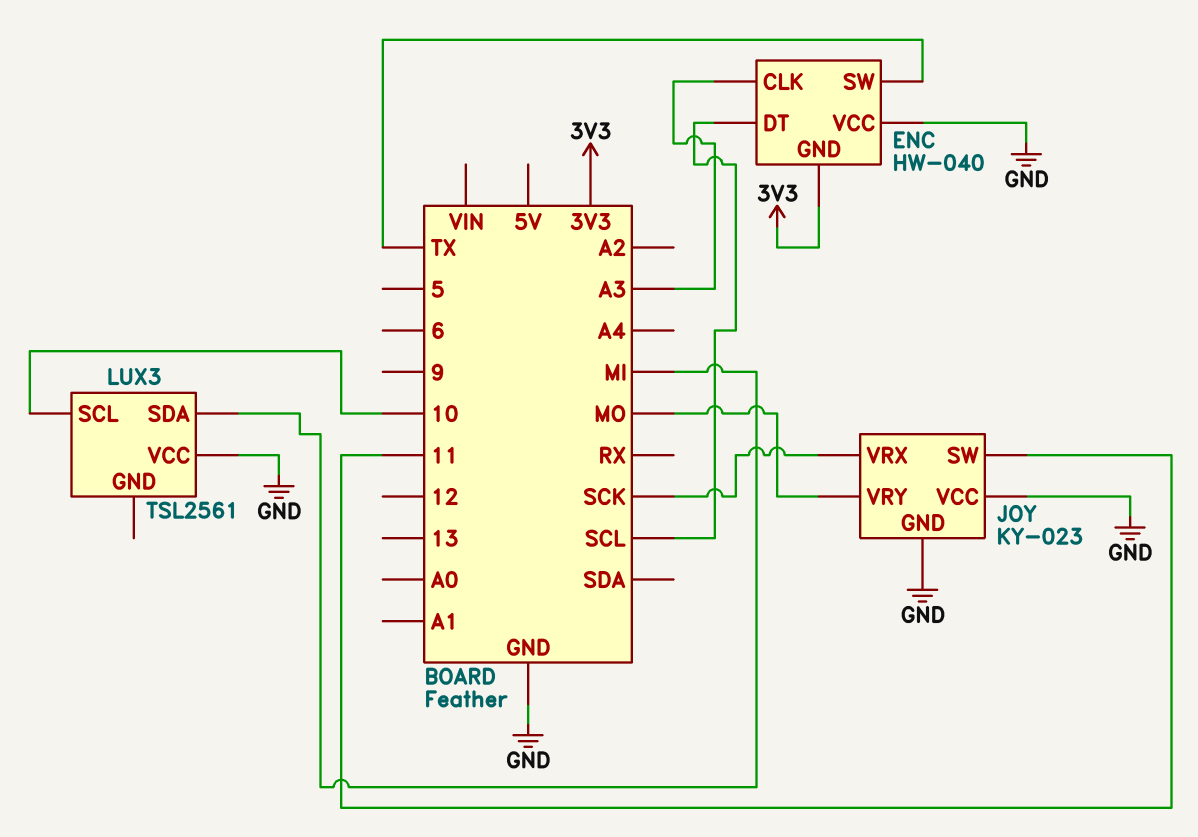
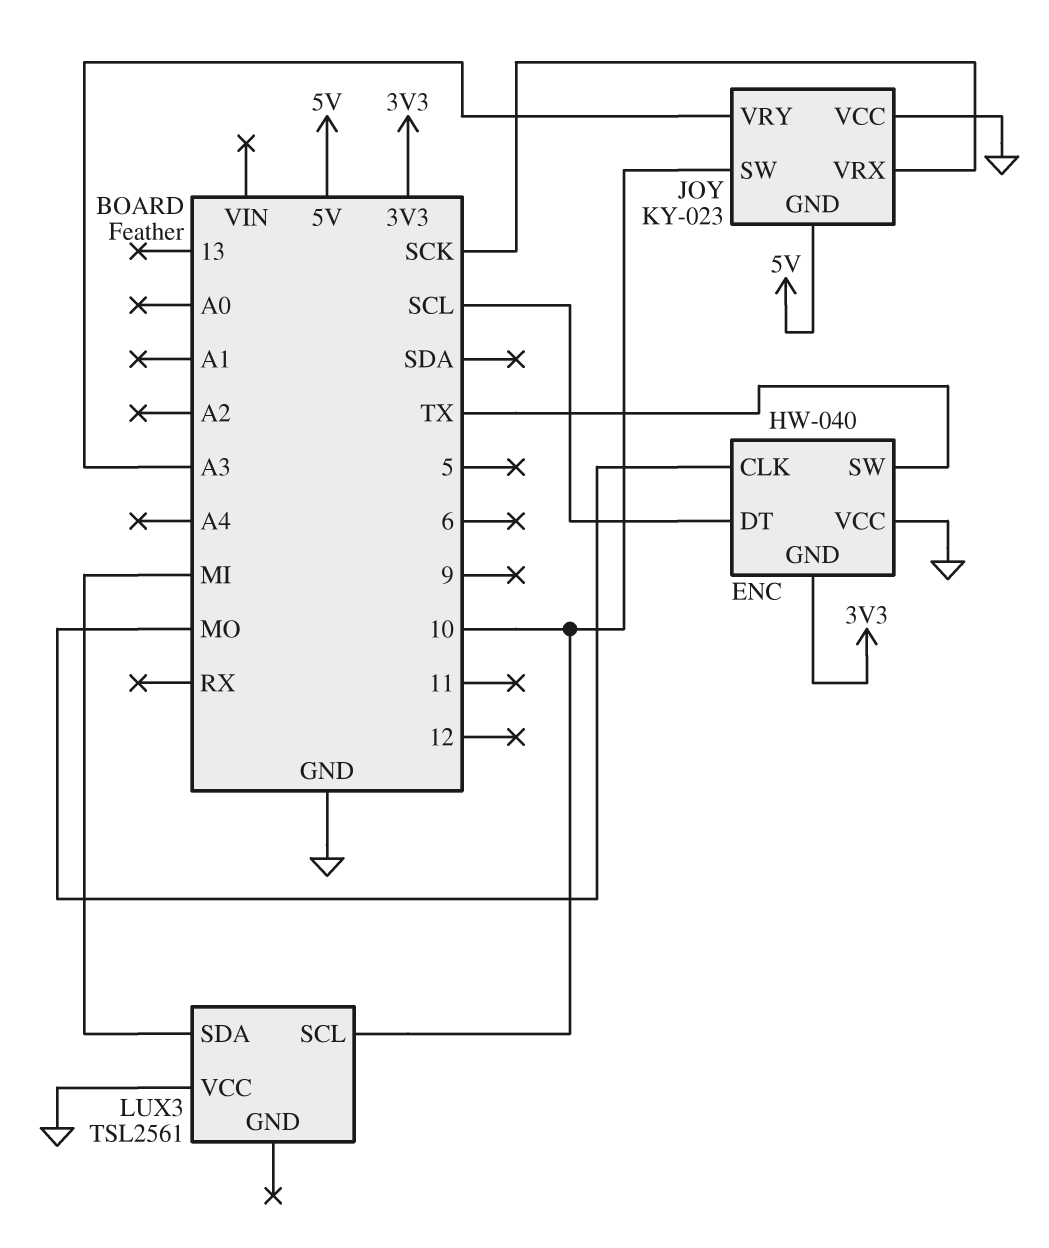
ENC pin CLK: A3 -> MO
JOY pin GND: GND -> 5V
JOY pin SW: 11 -> 10
JOY pin VRY: MO -> A3

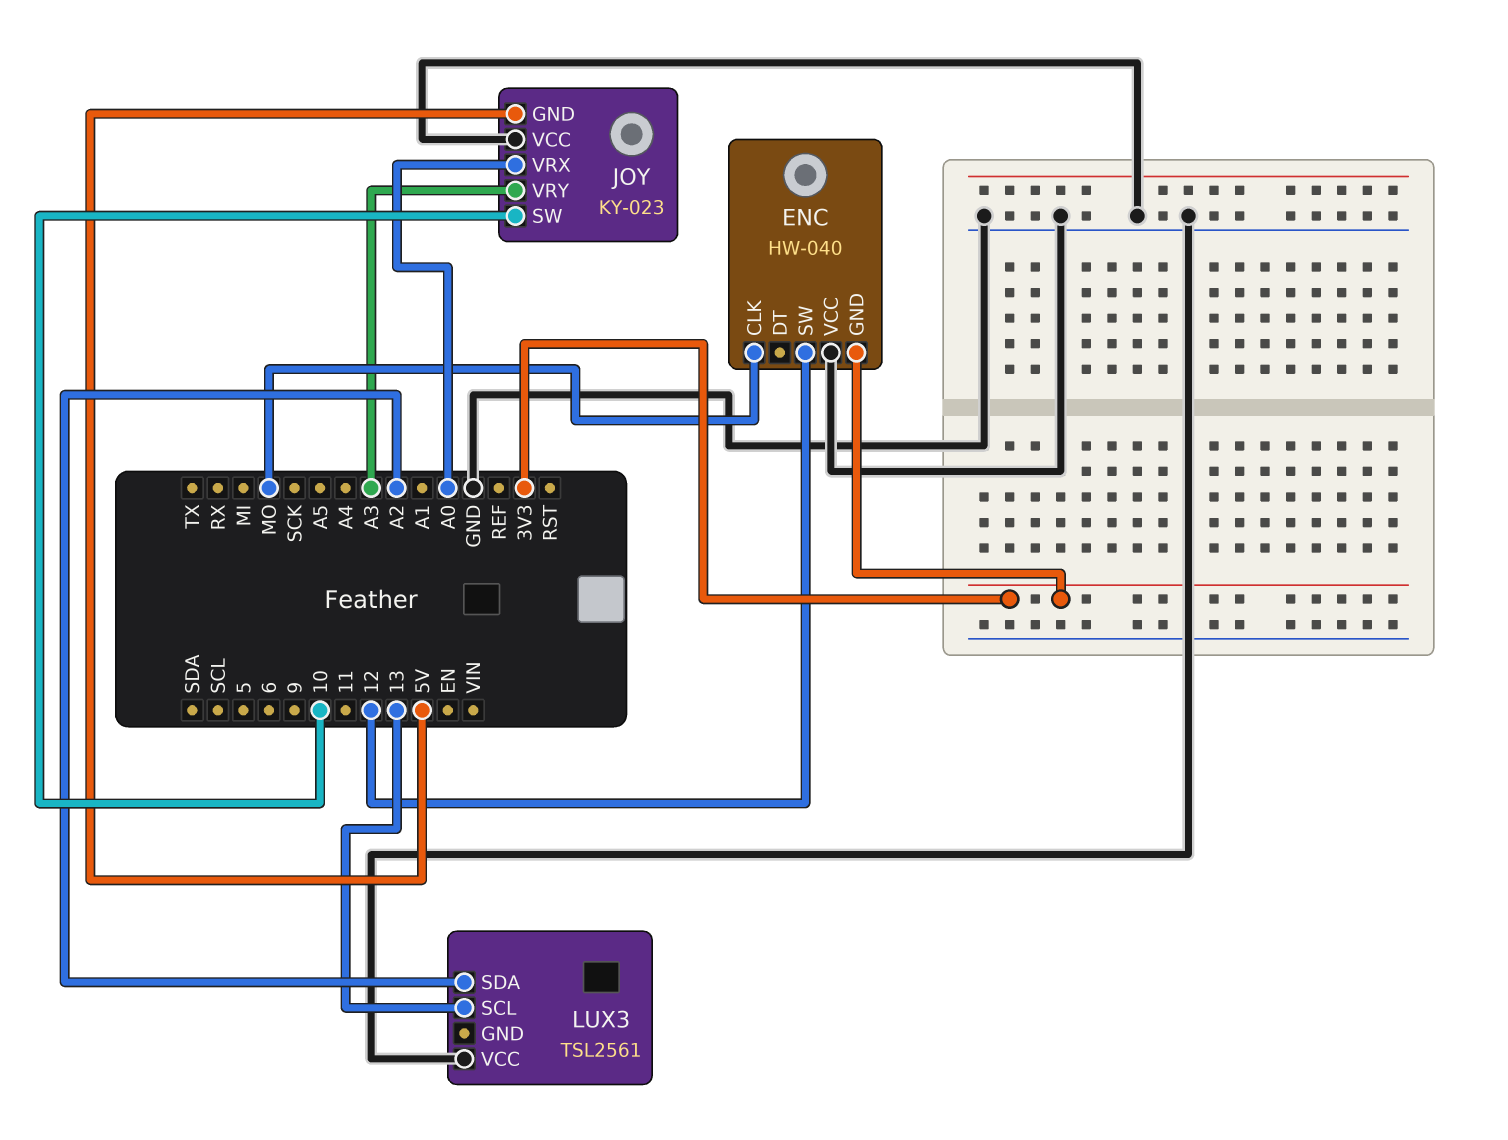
ENC pin DT: SCL -> none
ENC pin SW: TX -> 12
JOY pin VRX: SCK -> A0
LUX3 pin SCL: 10 -> 13
LUX3 pin SDA: MI -> A2

